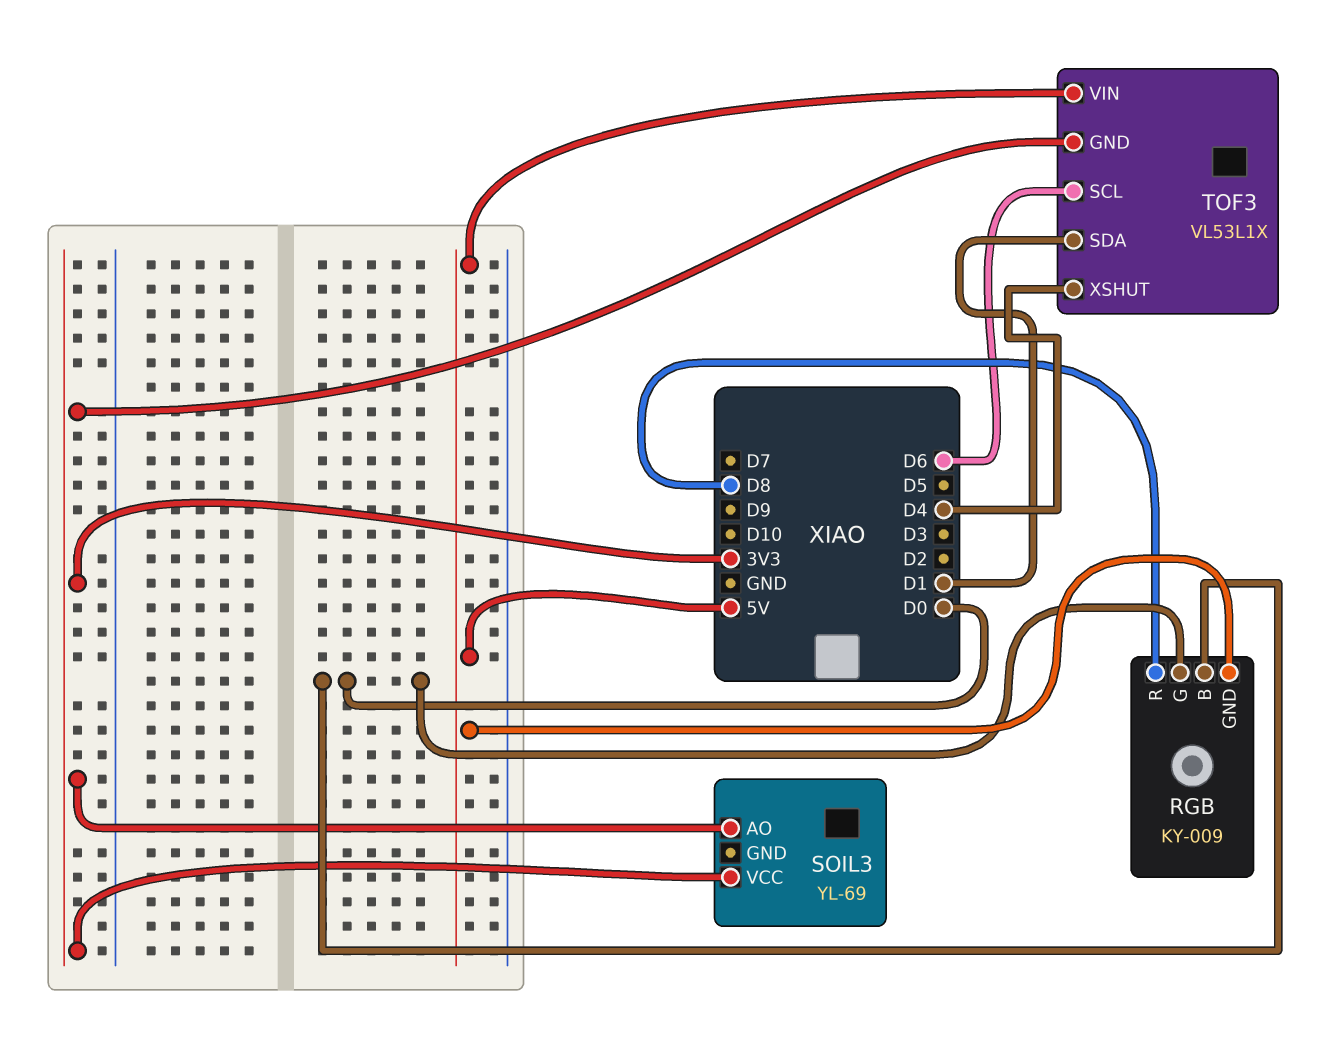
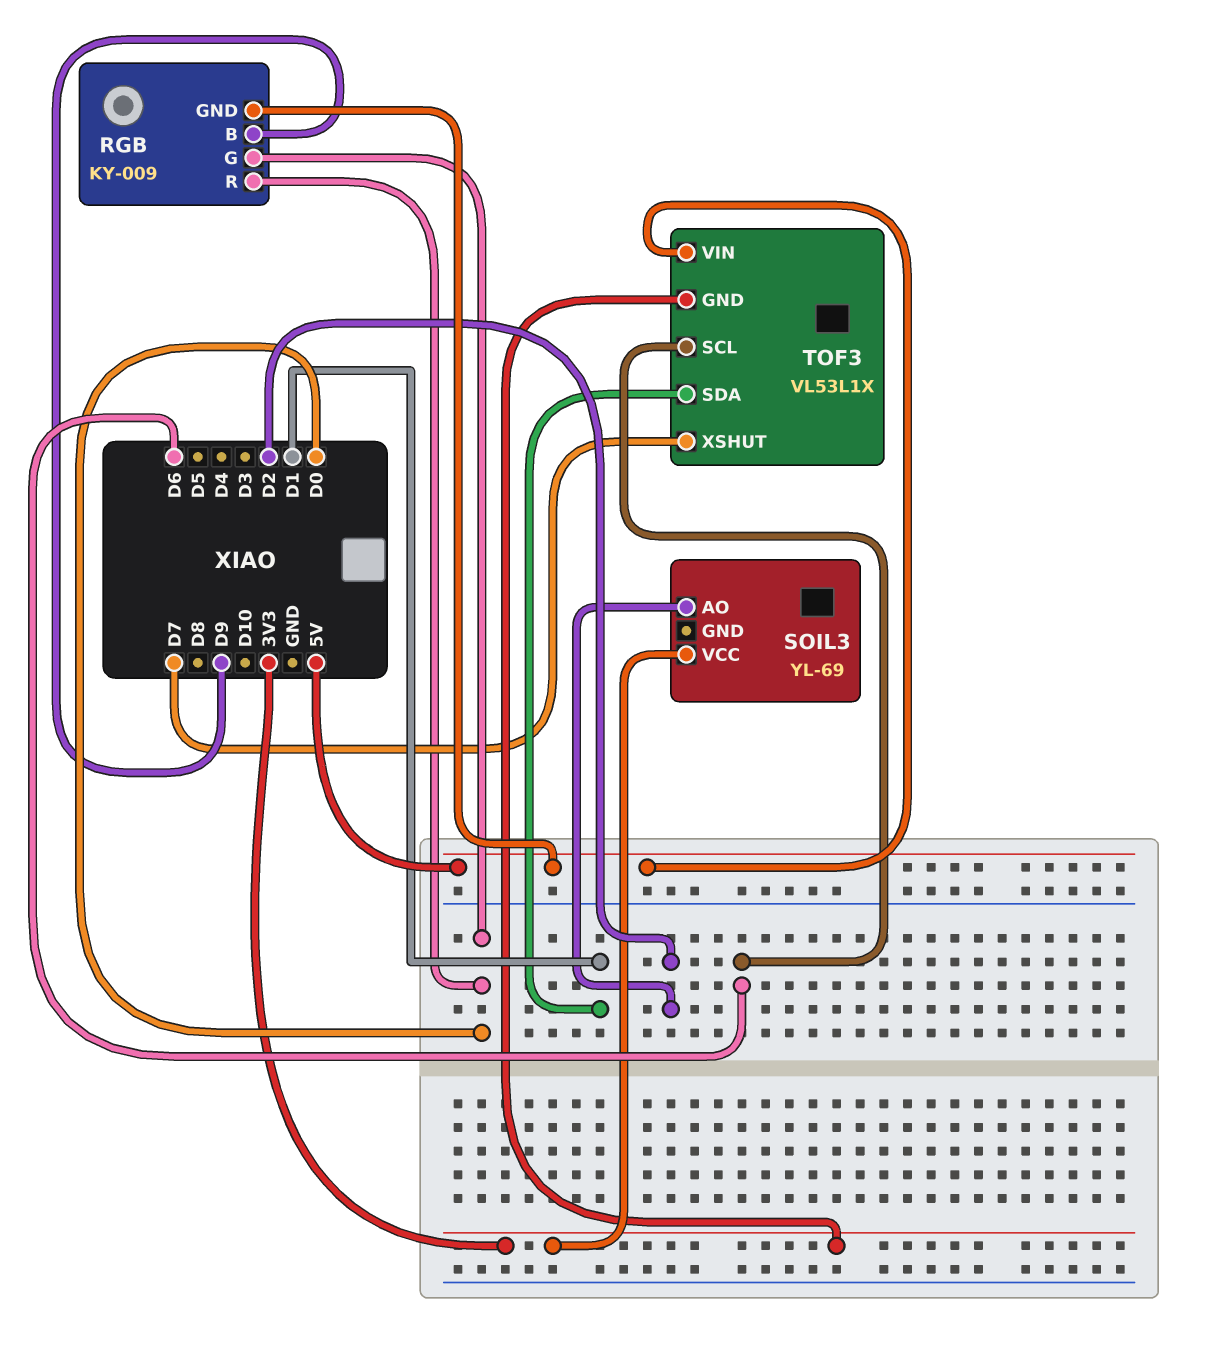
RGB pin B: D0 -> D9
RGB pin R: D8 -> D0
SOIL3 pin AO: 3V3 -> D2
TOF3 pin XSHUT: D4 -> D7

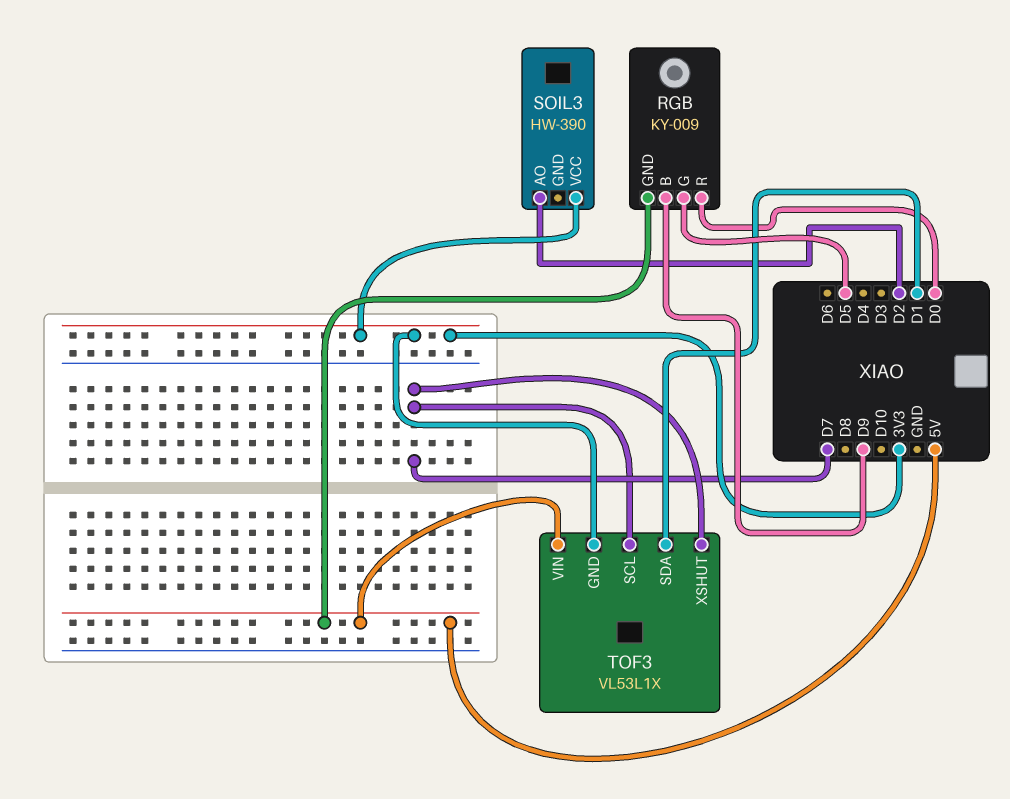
RGB pin G: D0 -> D5
SOIL3: YL-69 -> HW-390
TOF3 pin SCL: D6 -> D7

